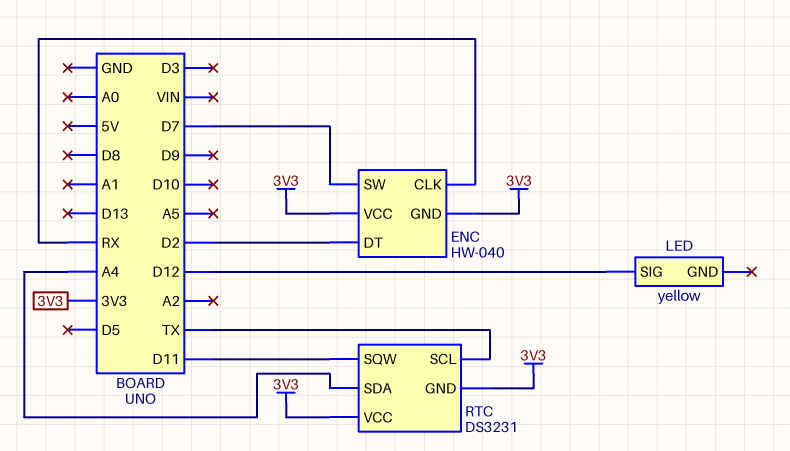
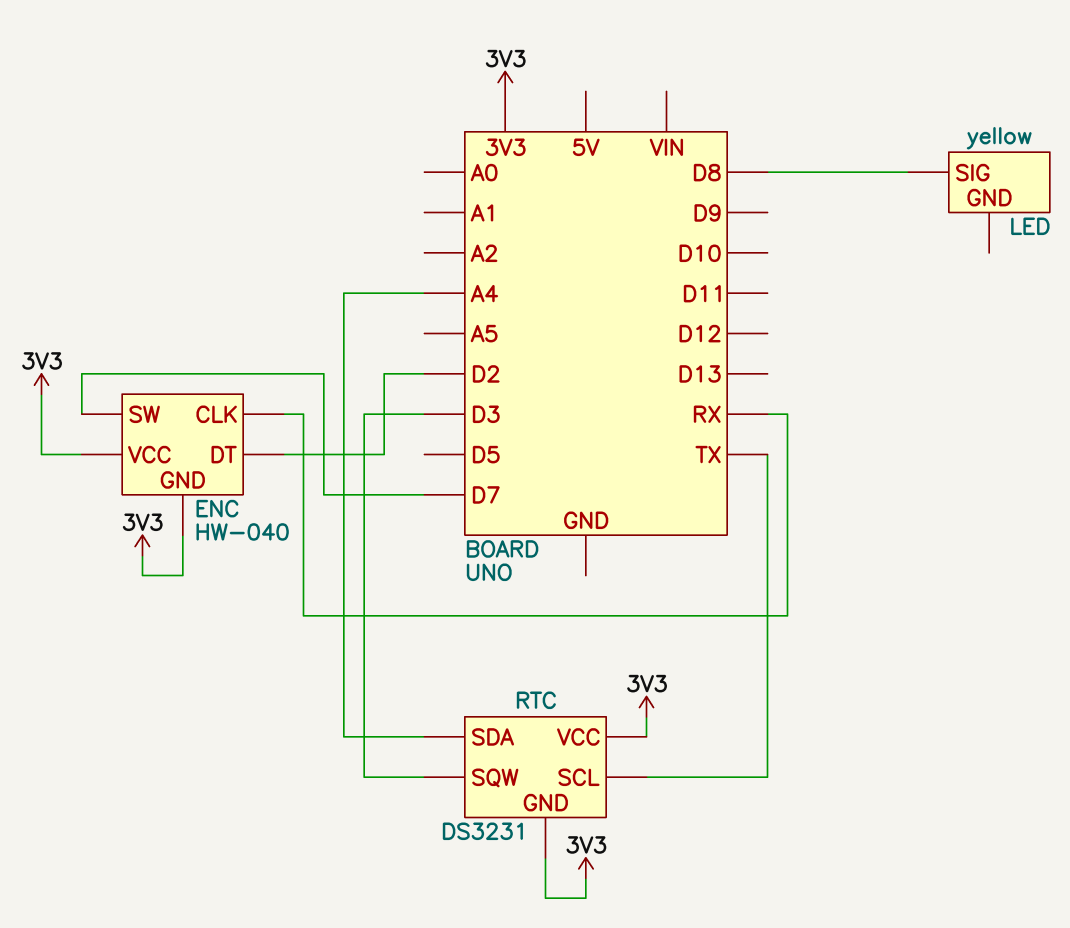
LED pin SIG: D12 -> D8
RTC pin SQW: D11 -> D3

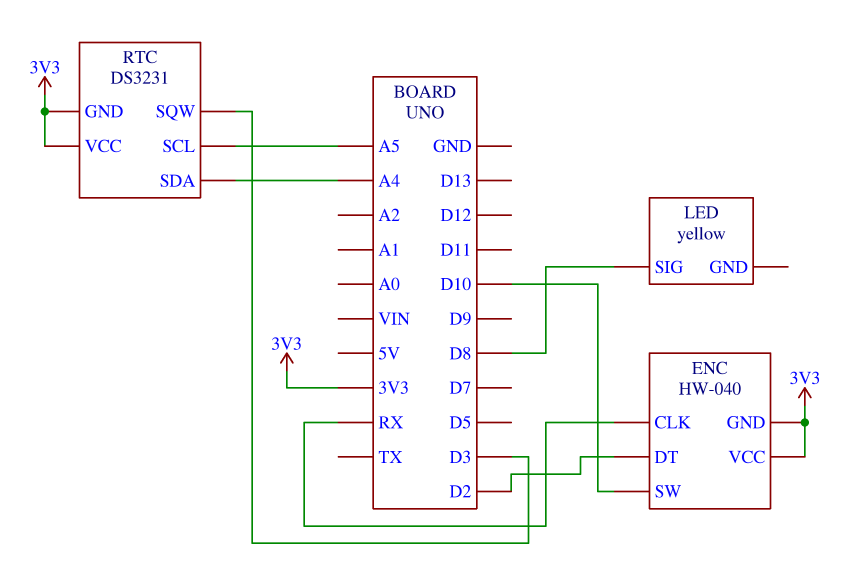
ENC pin SW: D7 -> D10
RTC pin SCL: TX -> A5

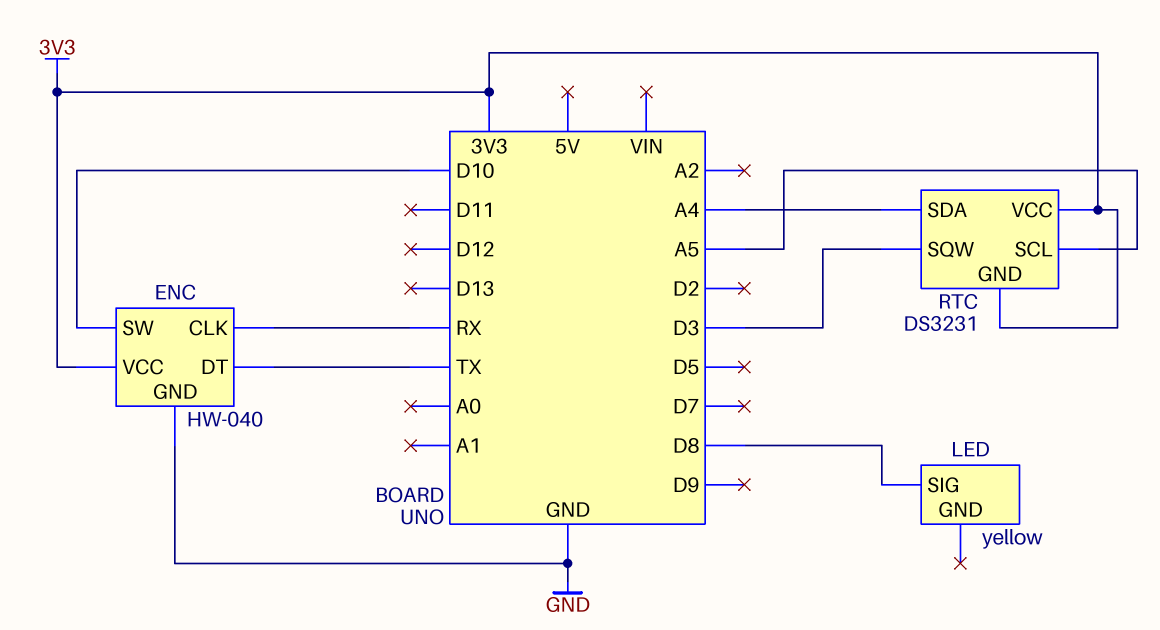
ENC pin DT: D2 -> TX
ENC pin GND: 3V3 -> GND

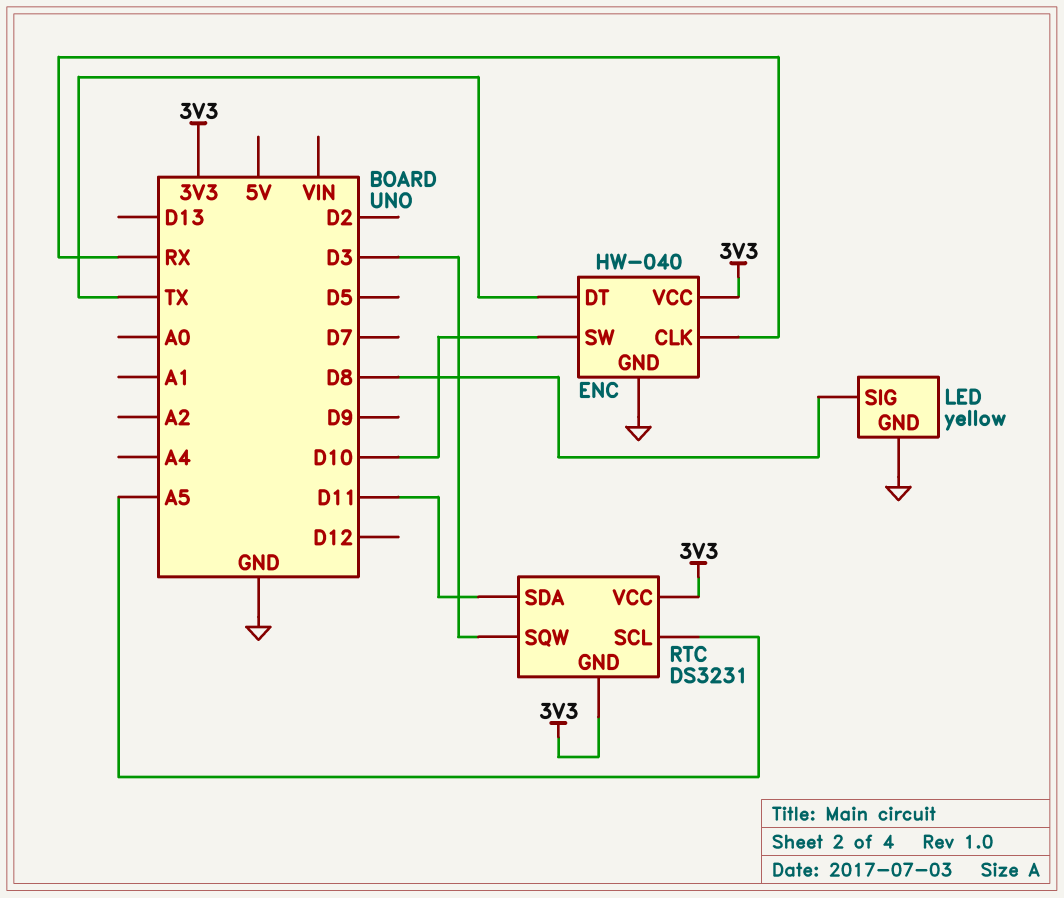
LED pin GND: none -> GND
RTC pin SDA: A4 -> D11

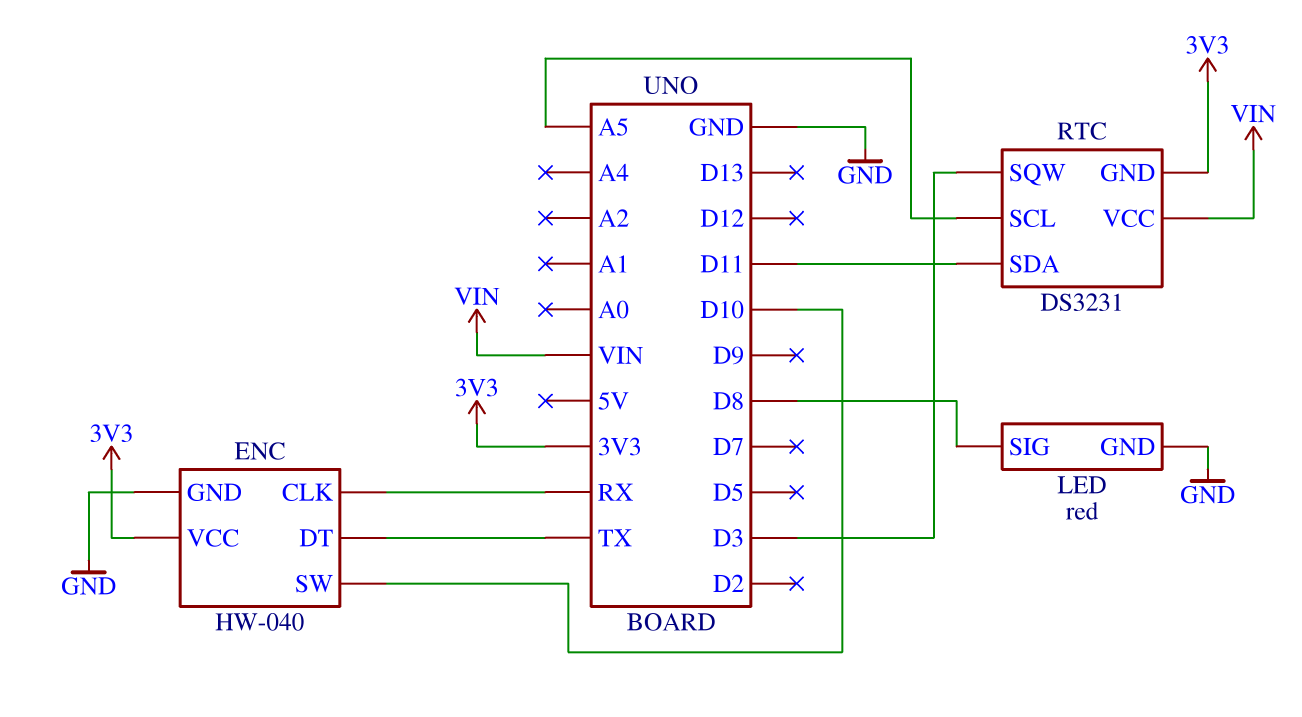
LED: yellow -> red
RTC pin VCC: 3V3 -> VIN

